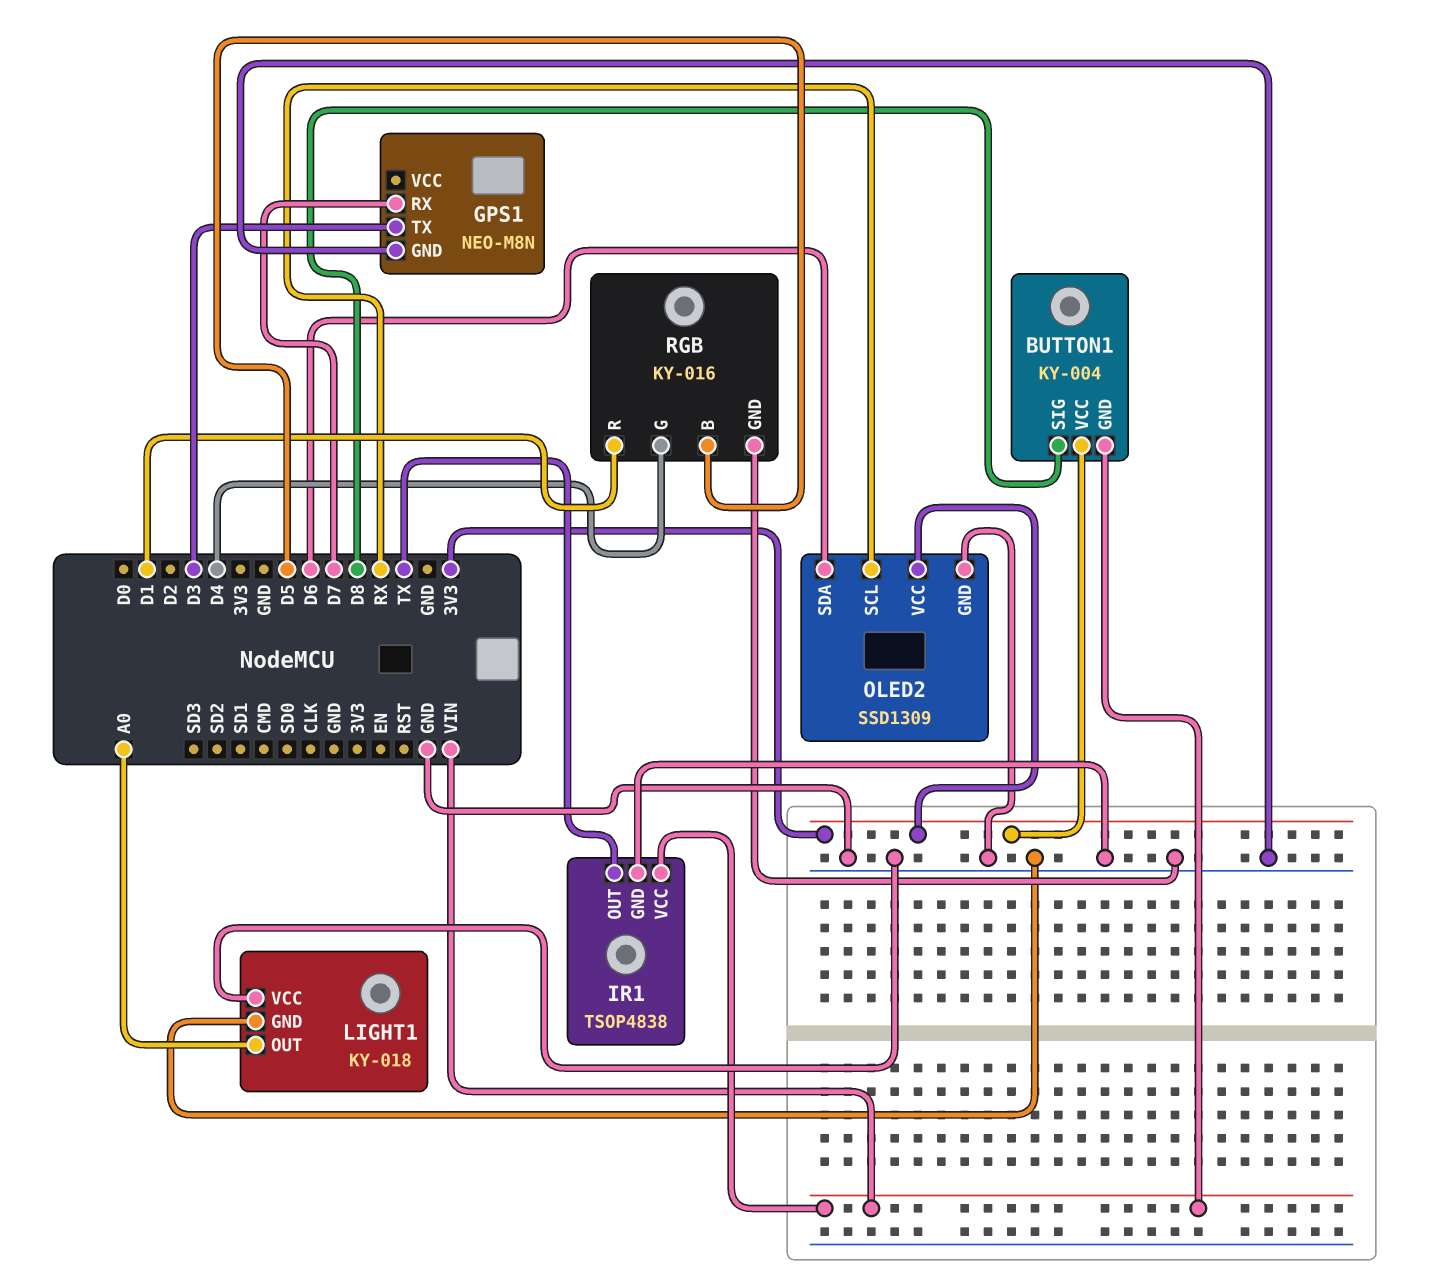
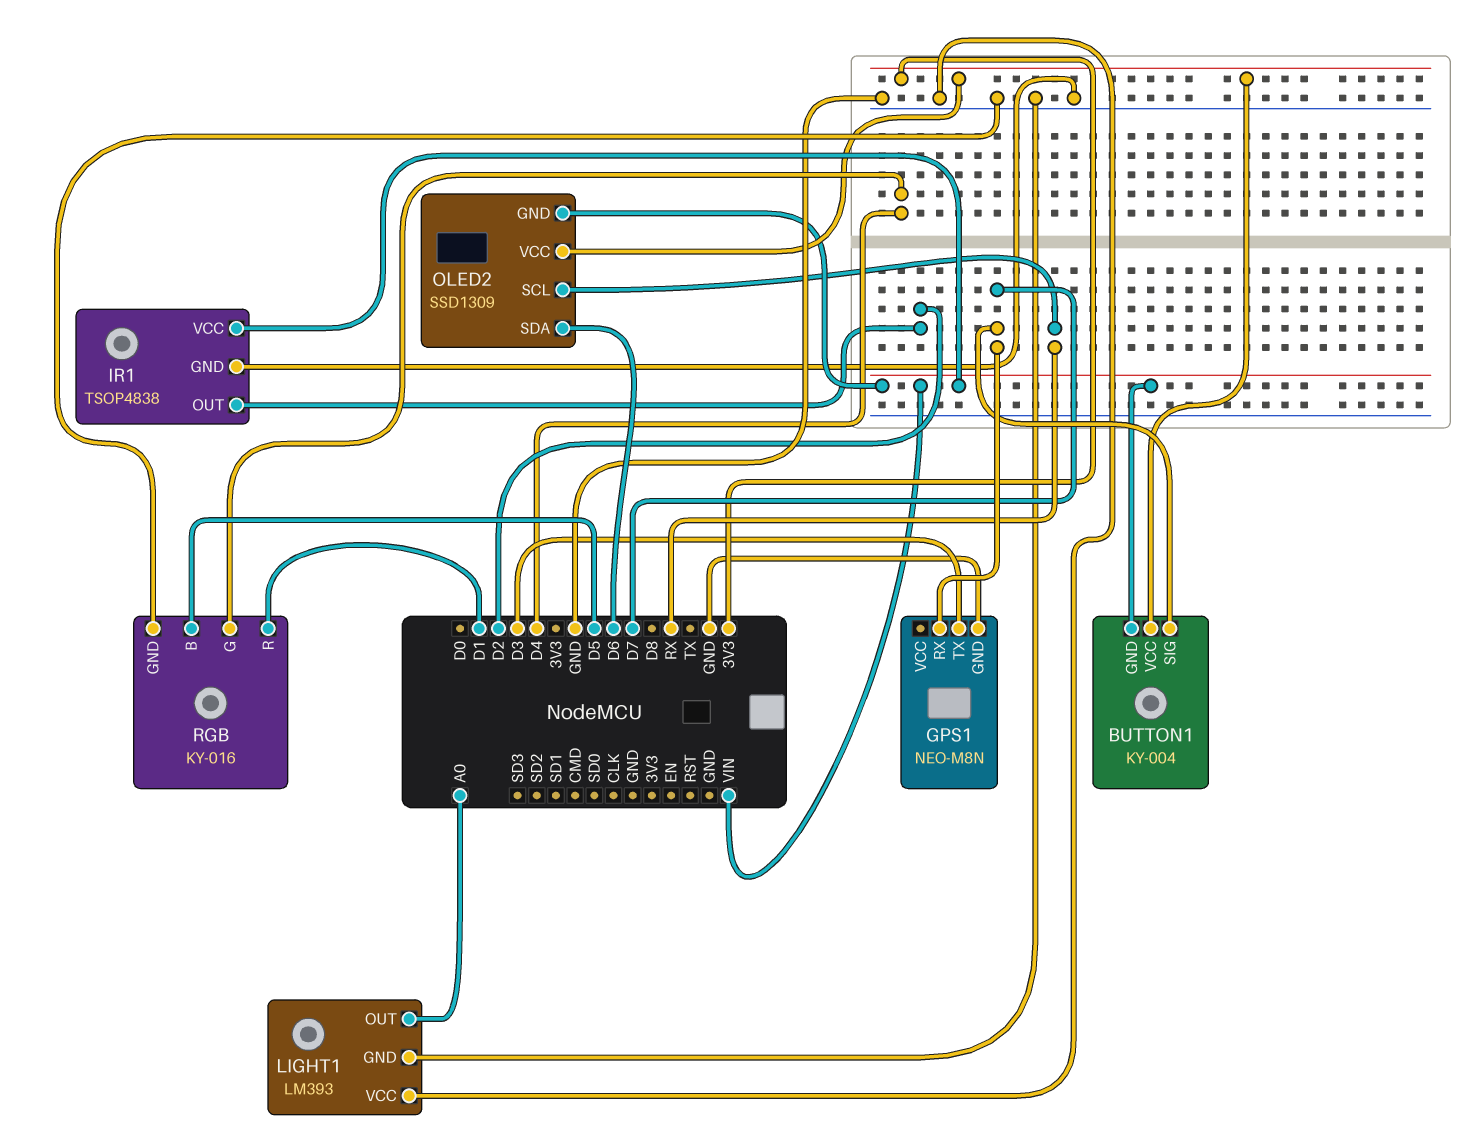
BUTTON1 pin SIG: D8 -> D7
IR1 pin OUT: TX -> D2
LIGHT1: KY-018 -> LM393
OLED2 pin GND: GND -> VIN

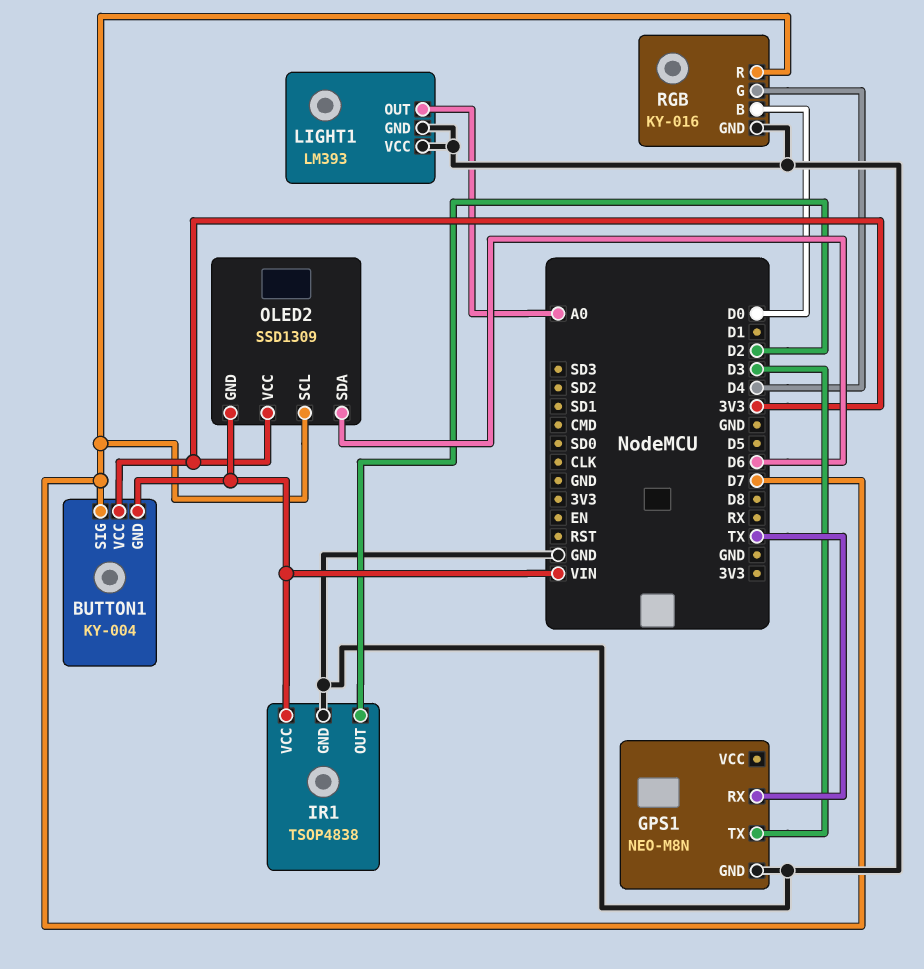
GPS1 pin RX: D7 -> TX
OLED2 pin SCL: RX -> D7
RGB pin B: D5 -> D0
RGB pin R: D1 -> D7

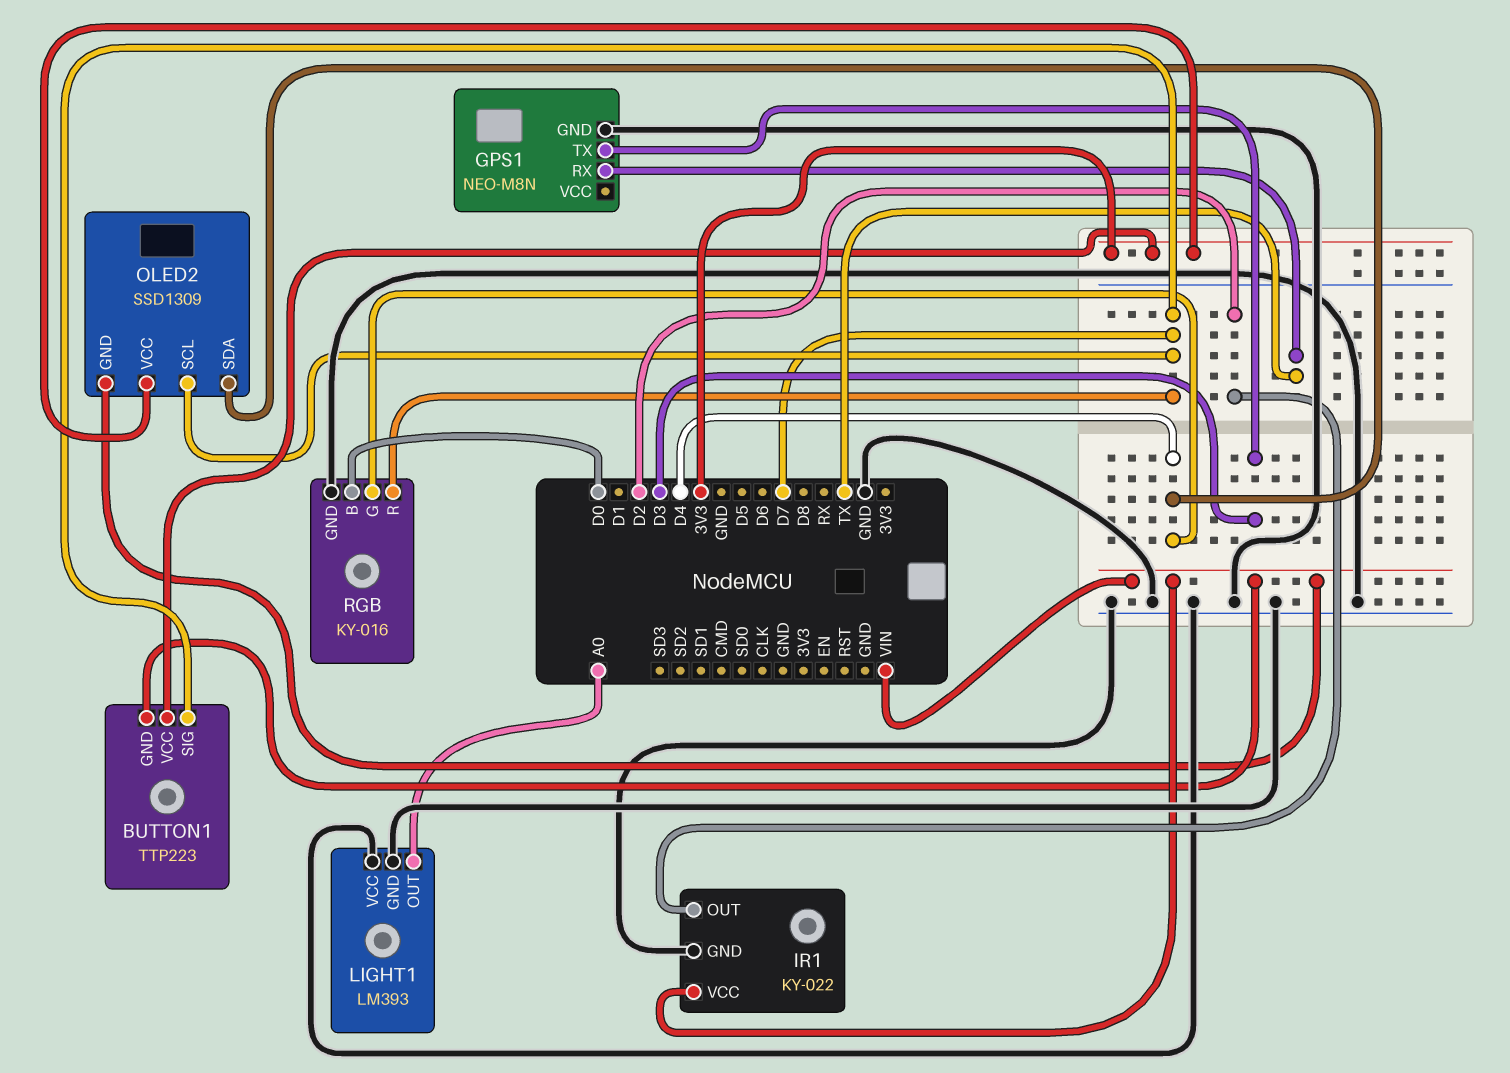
BUTTON1: KY-004 -> TTP223
IR1: TSOP4838 -> KY-022
OLED2 pin SDA: D6 -> D4

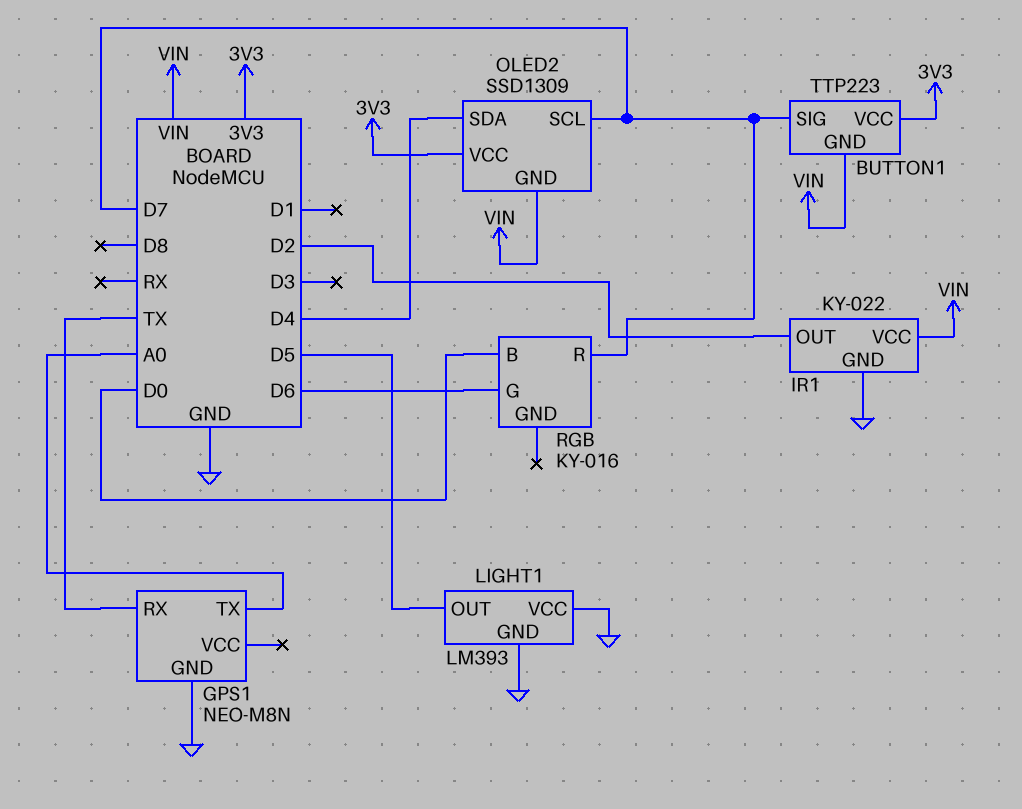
GPS1 pin TX: D3 -> A0
LIGHT1 pin OUT: A0 -> D5
RGB pin G: D4 -> D6
RGB pin GND: GND -> none

